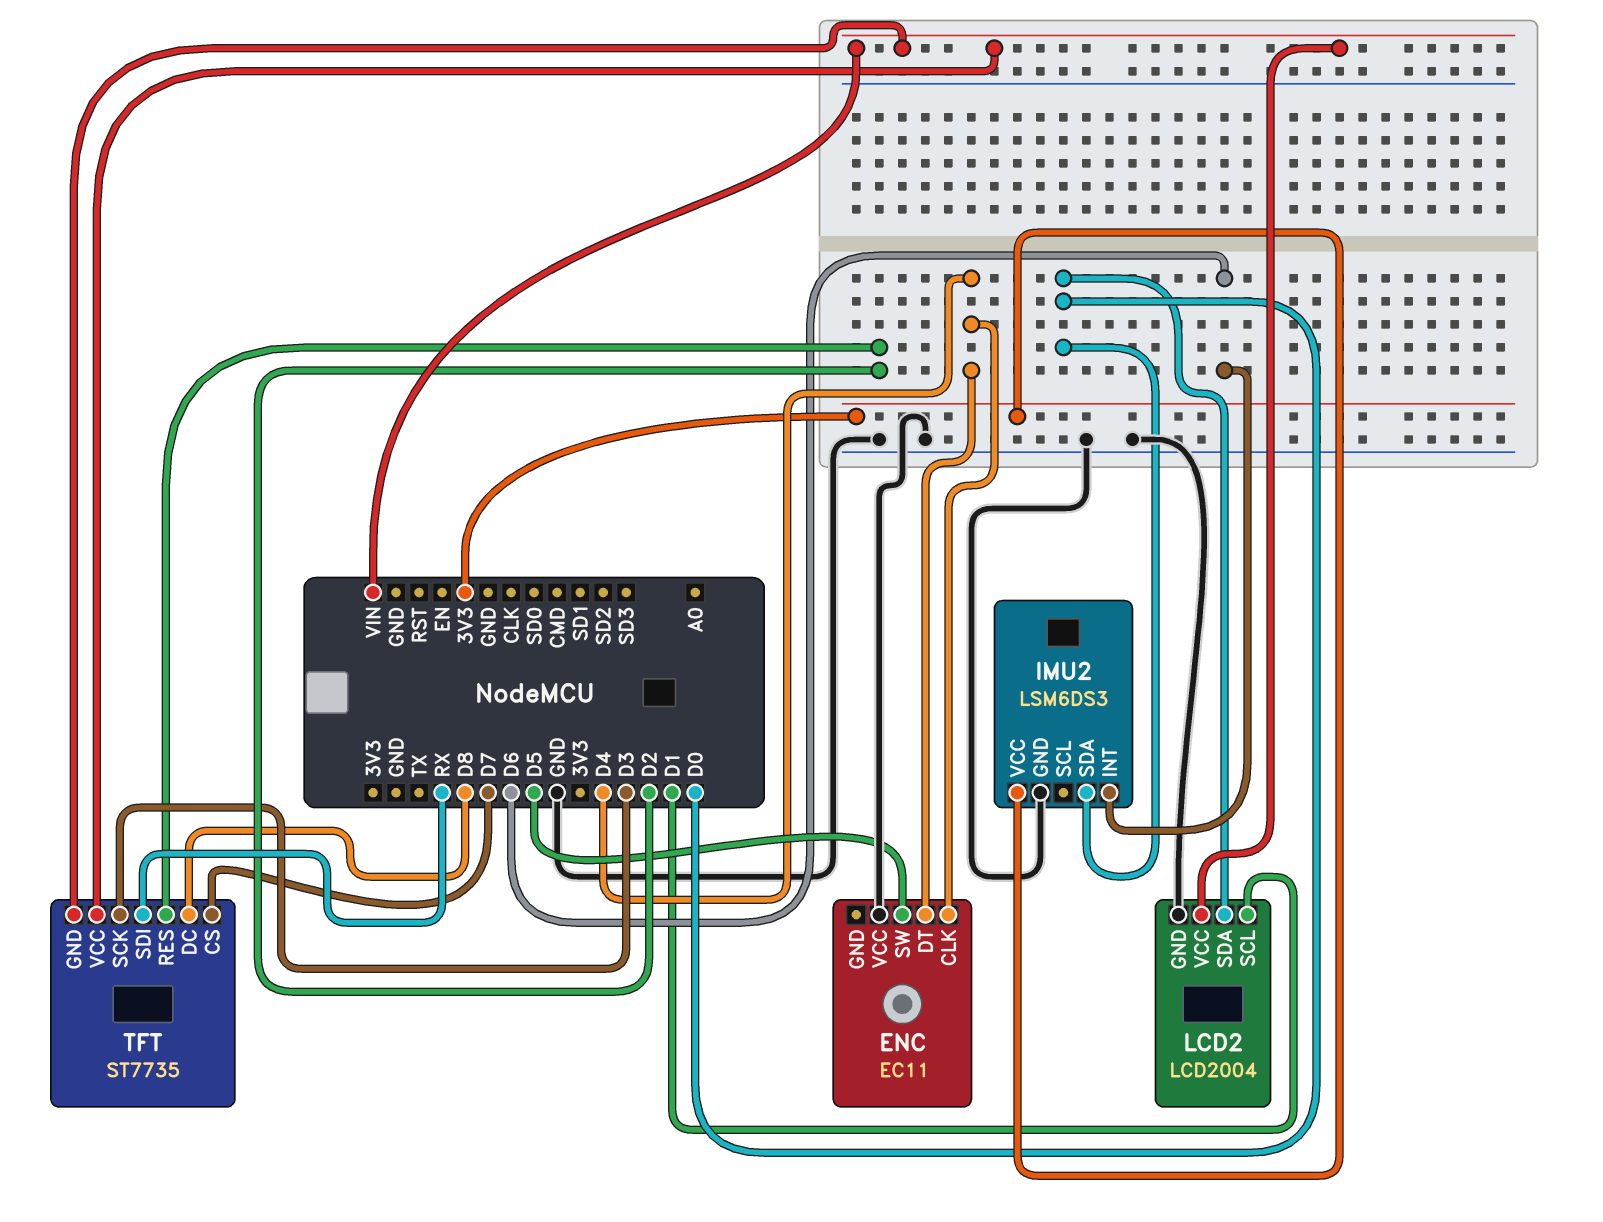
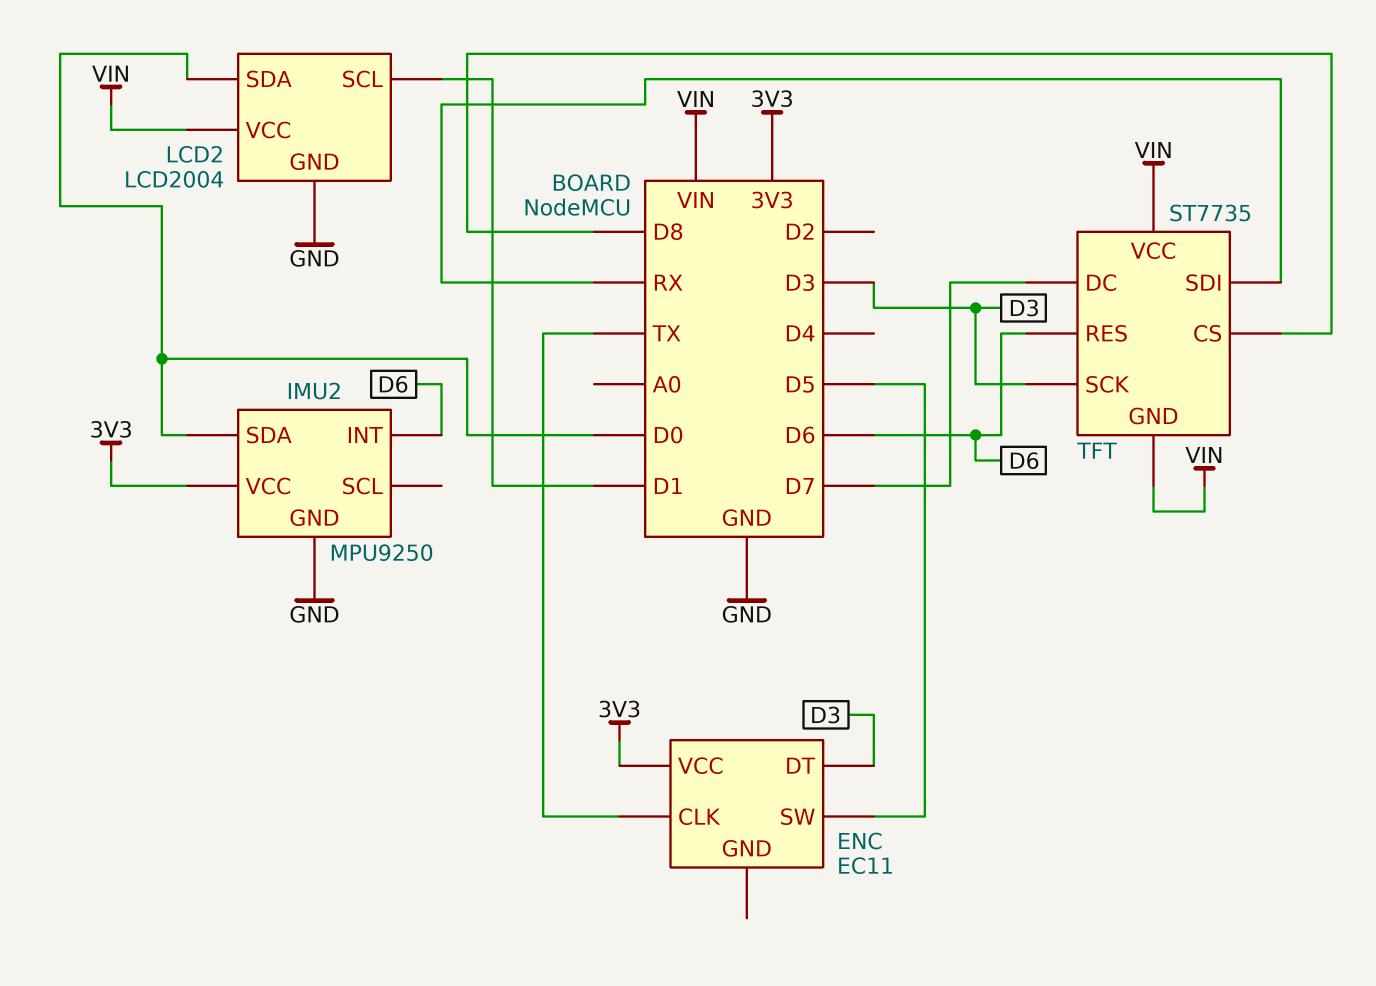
ENC pin CLK: D4 -> TX
ENC pin DT: D4 -> D3
ENC pin VCC: GND -> 3V3
IMU2: LSM6DS3 -> MPU9250
TFT pin CS: D7 -> D8
TFT pin DC: D8 -> D7
TFT pin RES: D2 -> D6

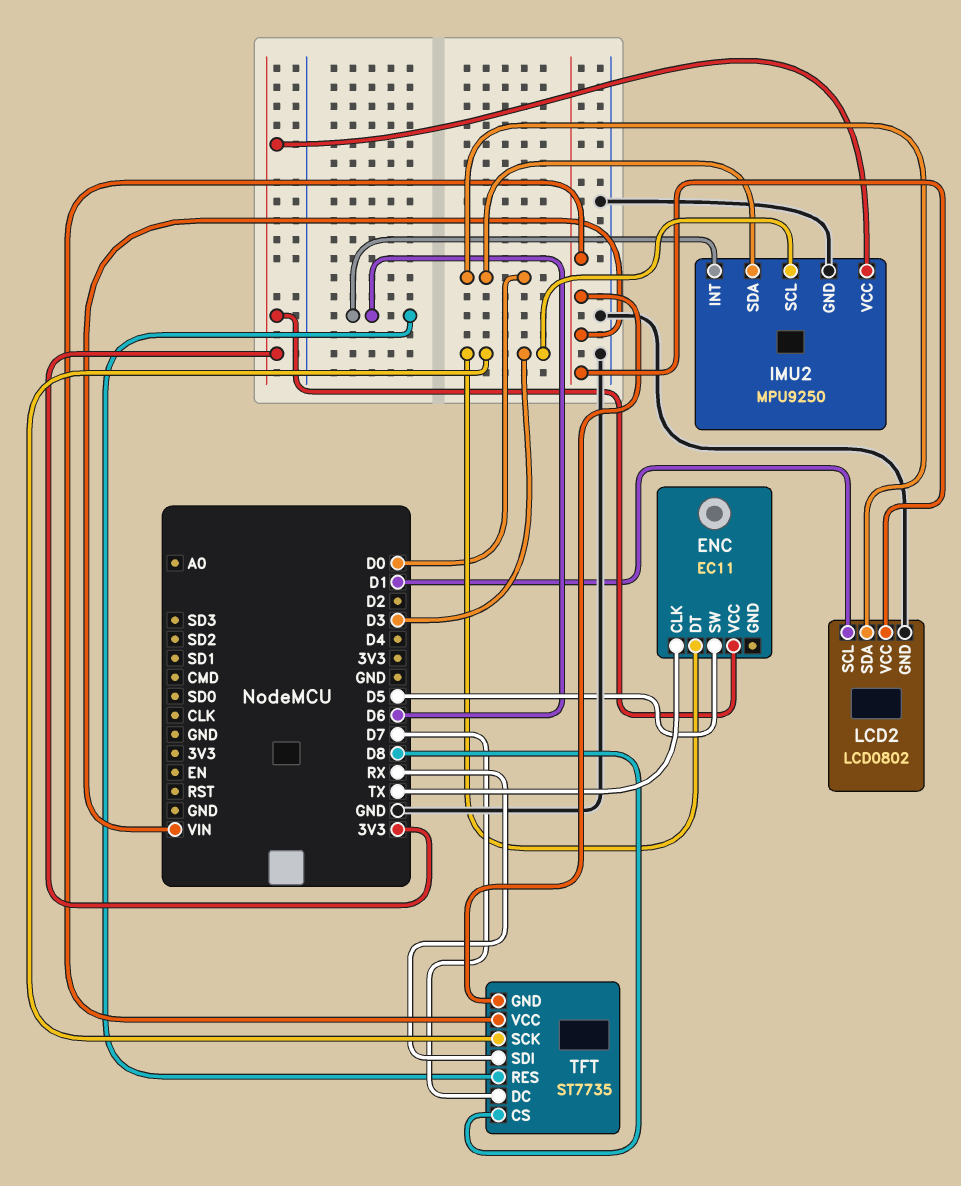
IMU2 pin SCL: none -> D3
LCD2: LCD2004 -> LCD0802

